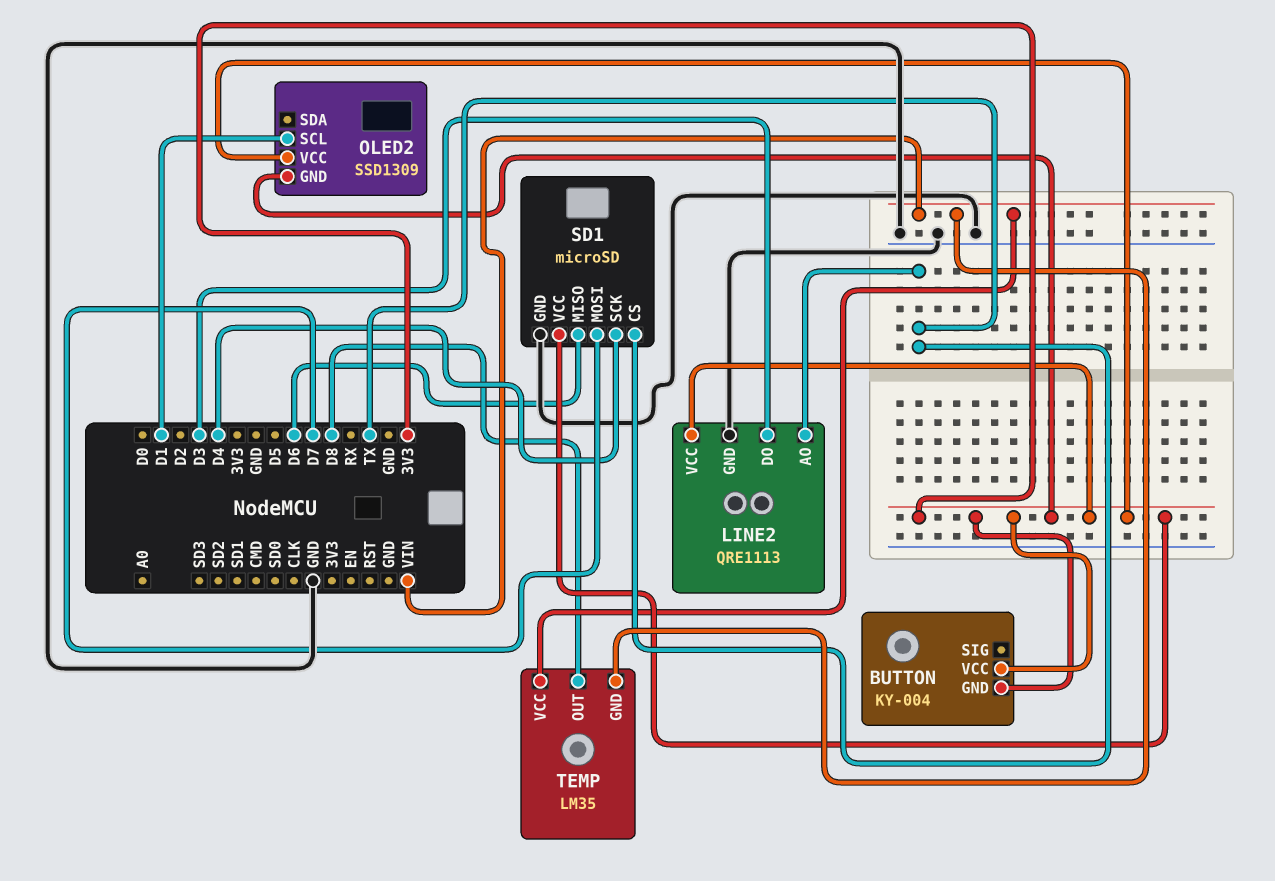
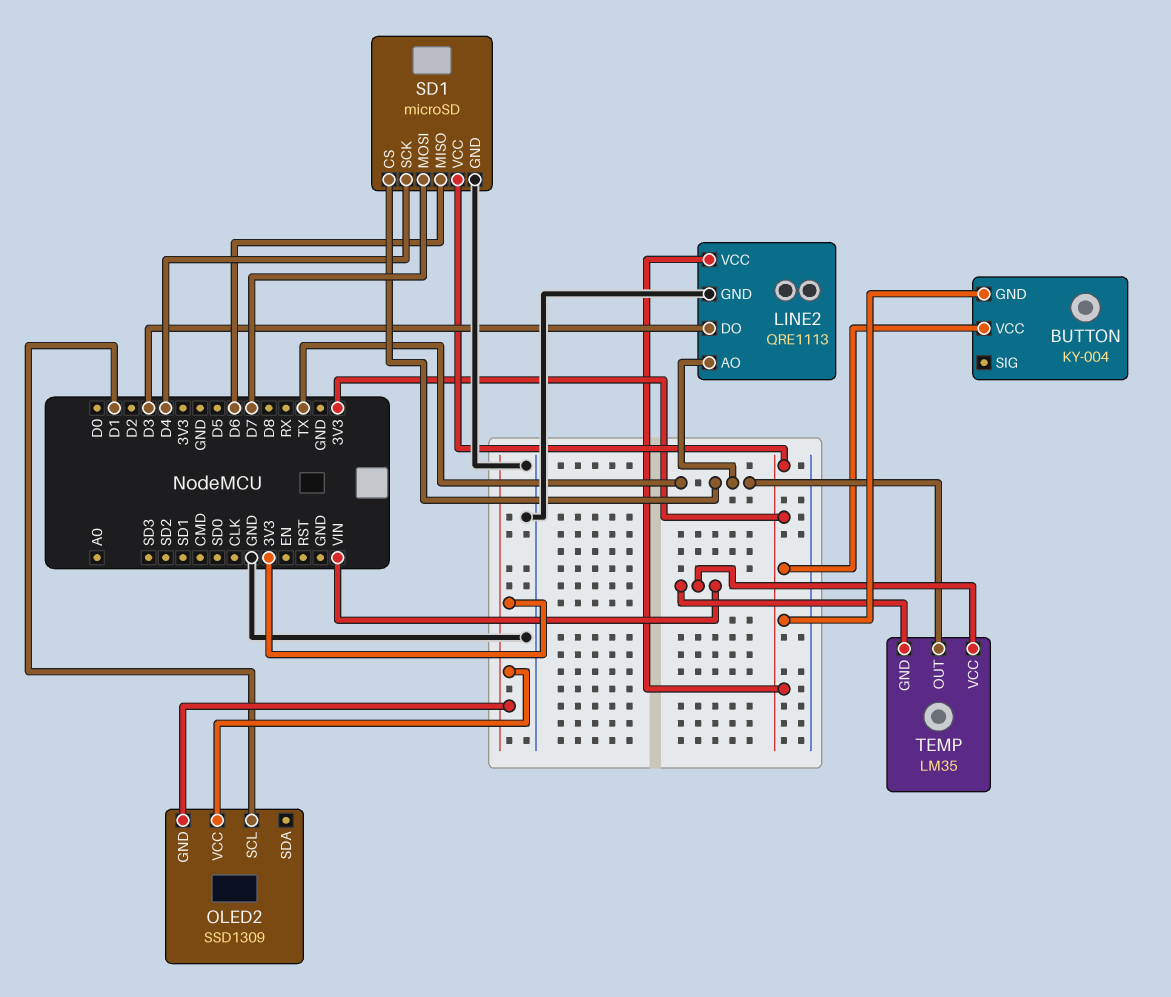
TEMP pin OUT: D8 -> TX

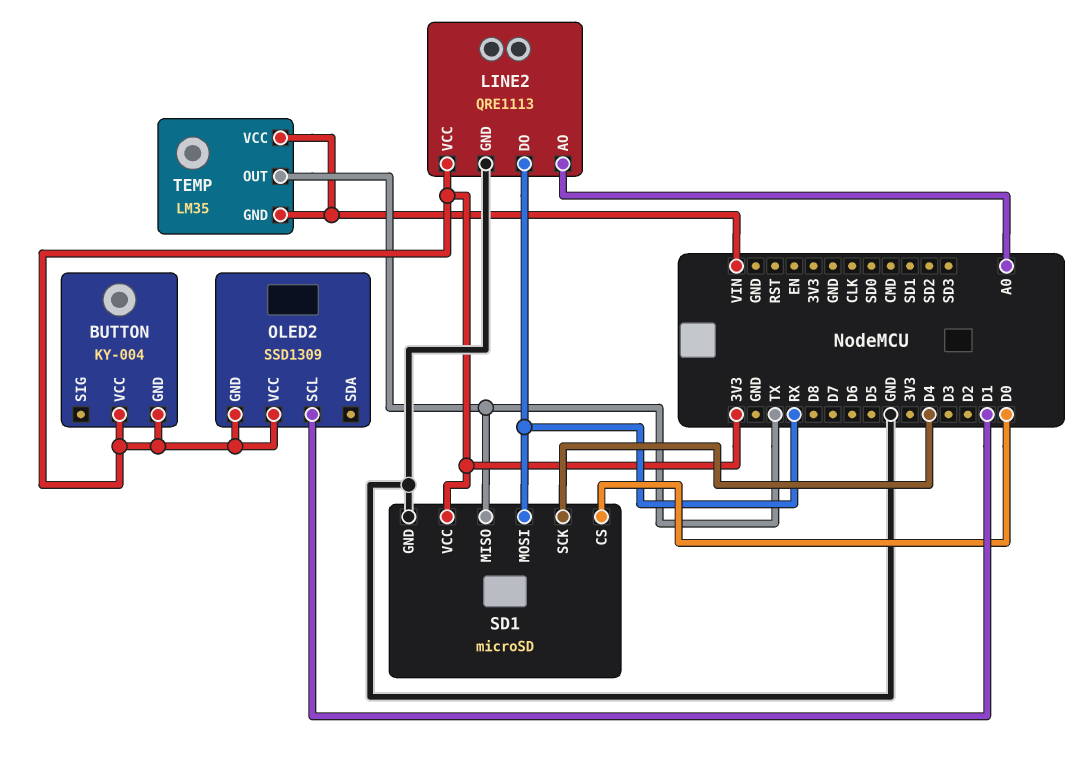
LINE2 pin AO: TX -> A0
LINE2 pin DO: D3 -> RX
SD1 pin CS: TX -> D0
SD1 pin MISO: D6 -> TX
SD1 pin MOSI: D7 -> RX

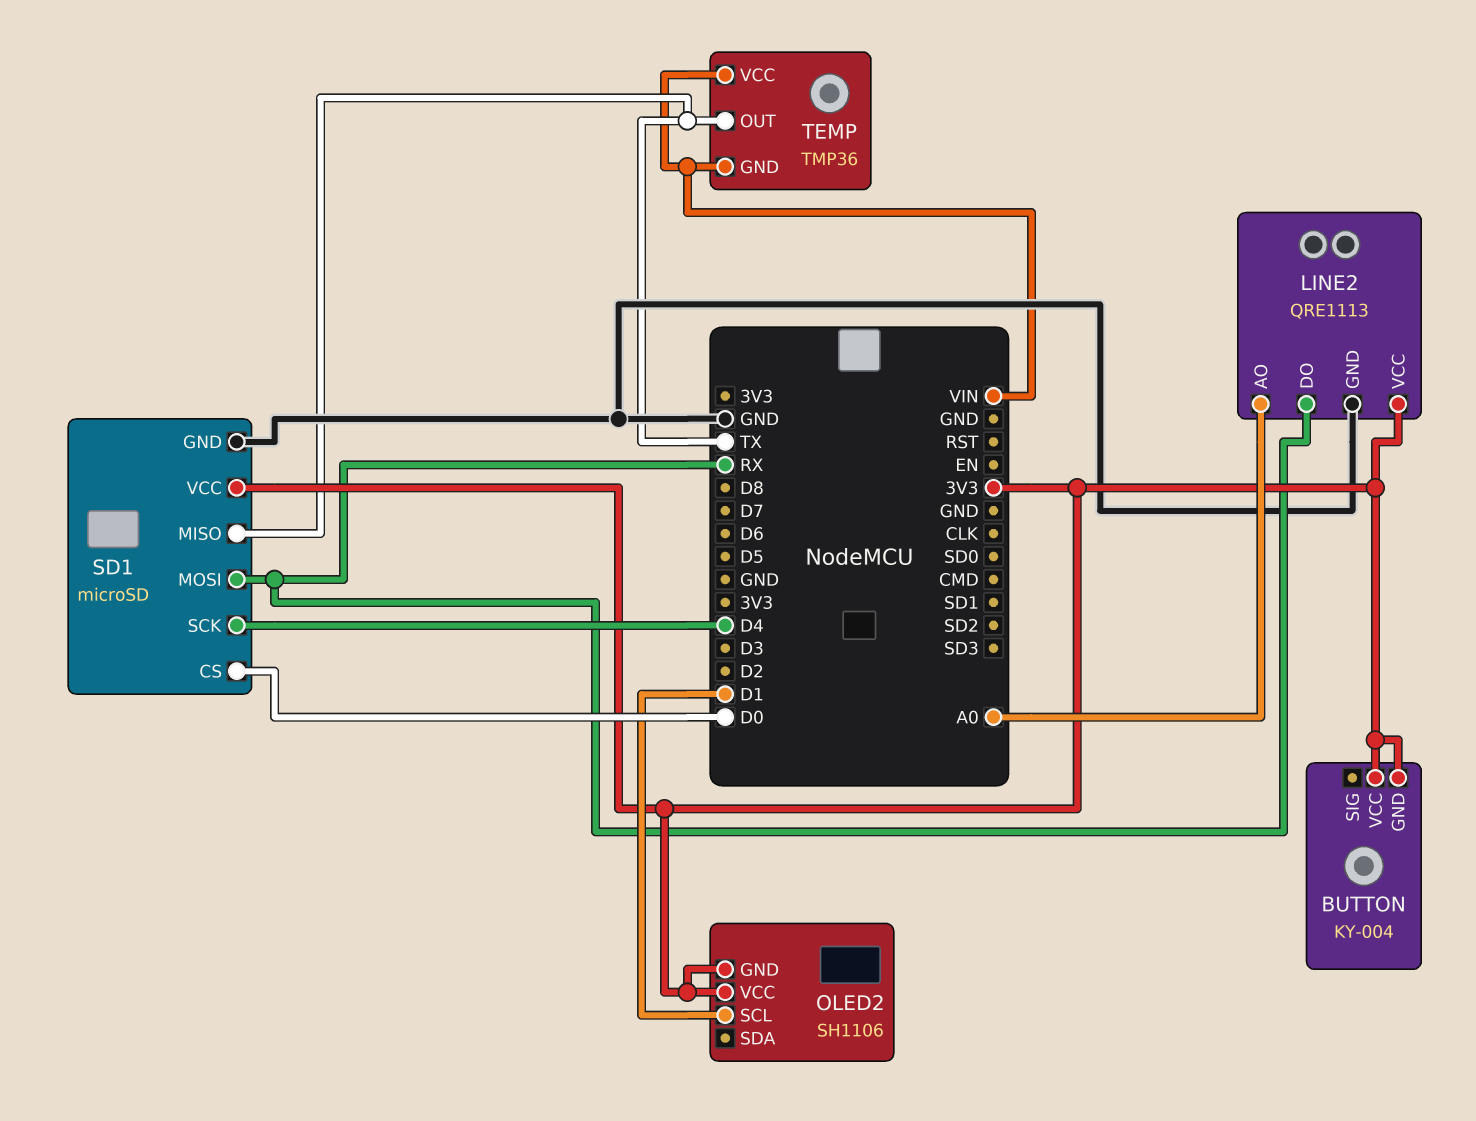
OLED2: SSD1309 -> SH1106
TEMP: LM35 -> TMP36

